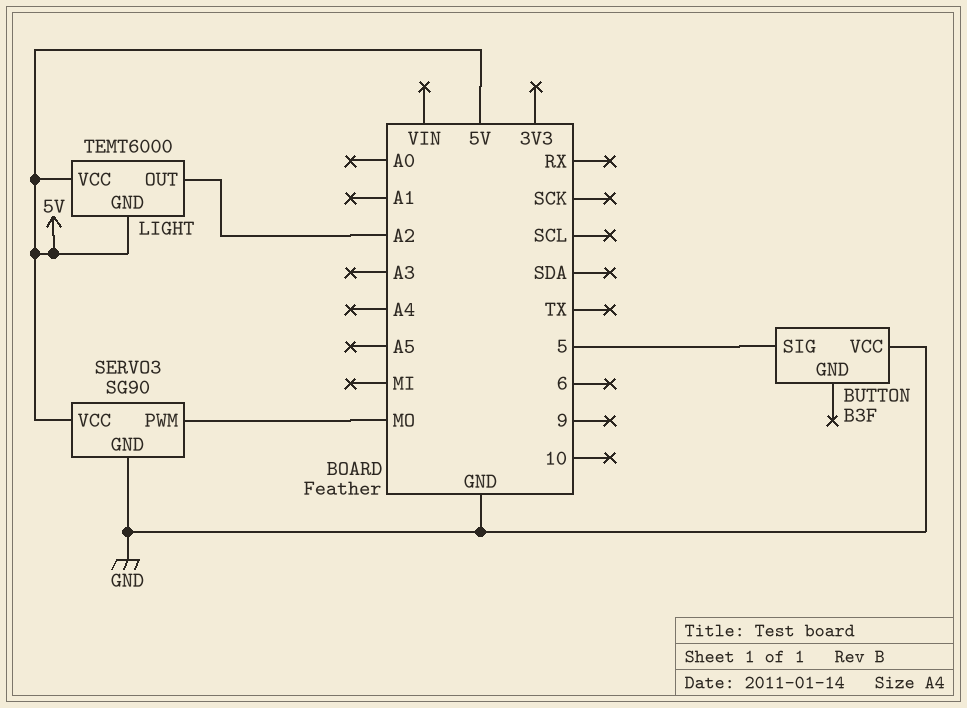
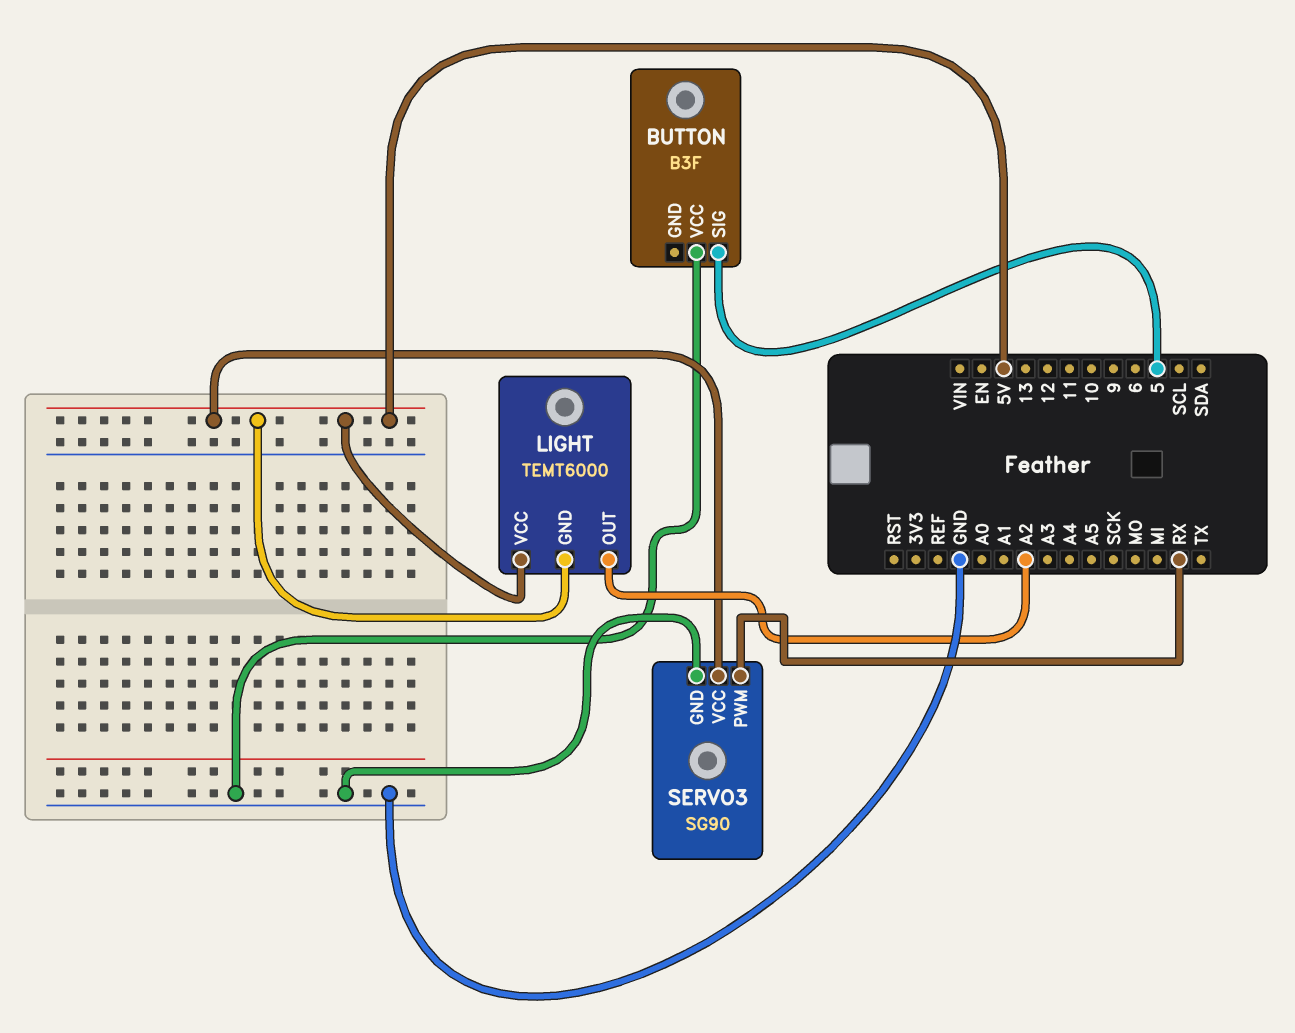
SERVO3 pin PWM: MO -> RX

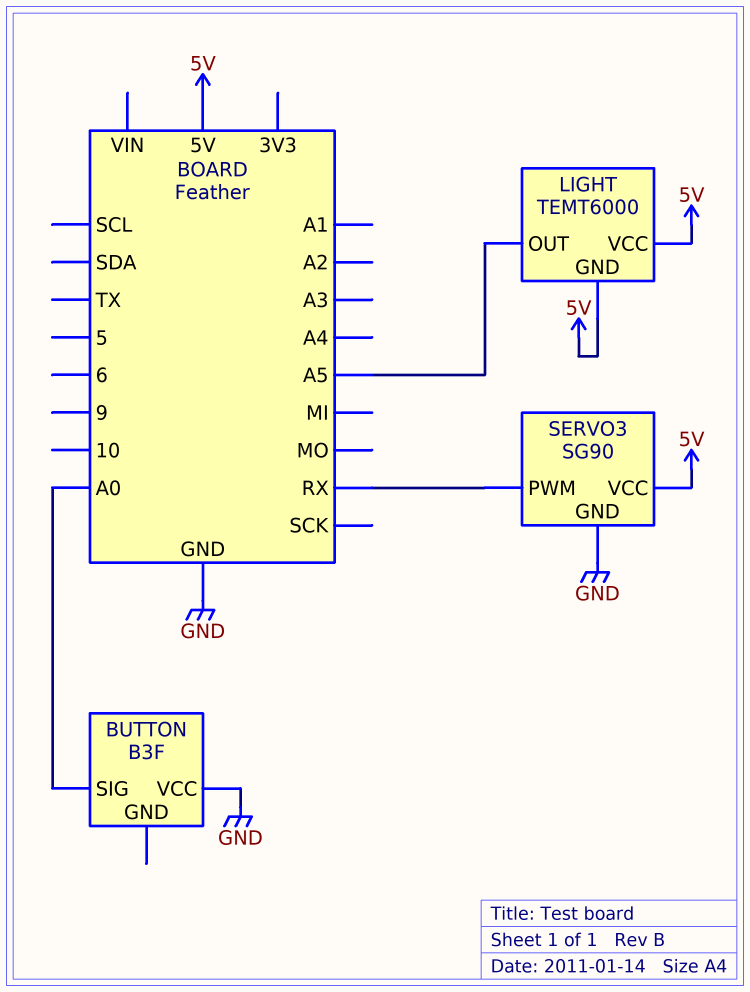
BUTTON pin SIG: 5 -> A0
LIGHT pin OUT: A2 -> A5

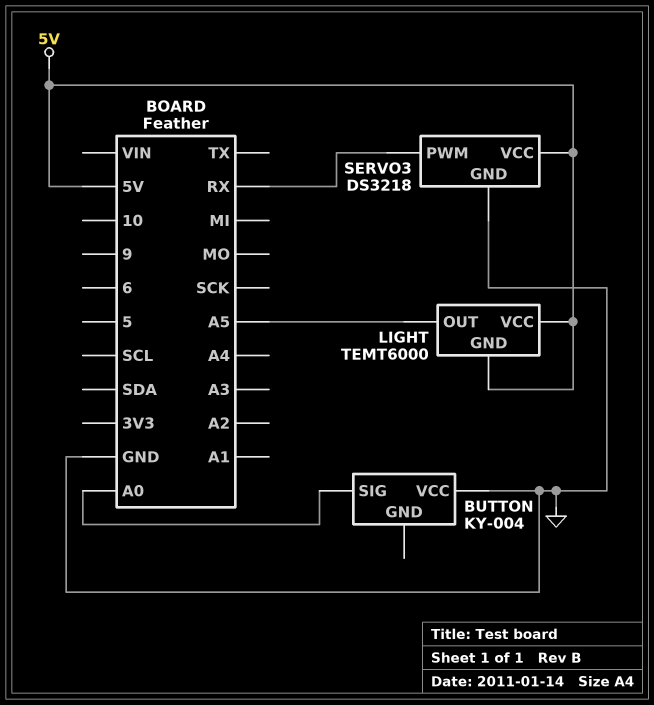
BUTTON: B3F -> KY-004
SERVO3: SG90 -> DS3218

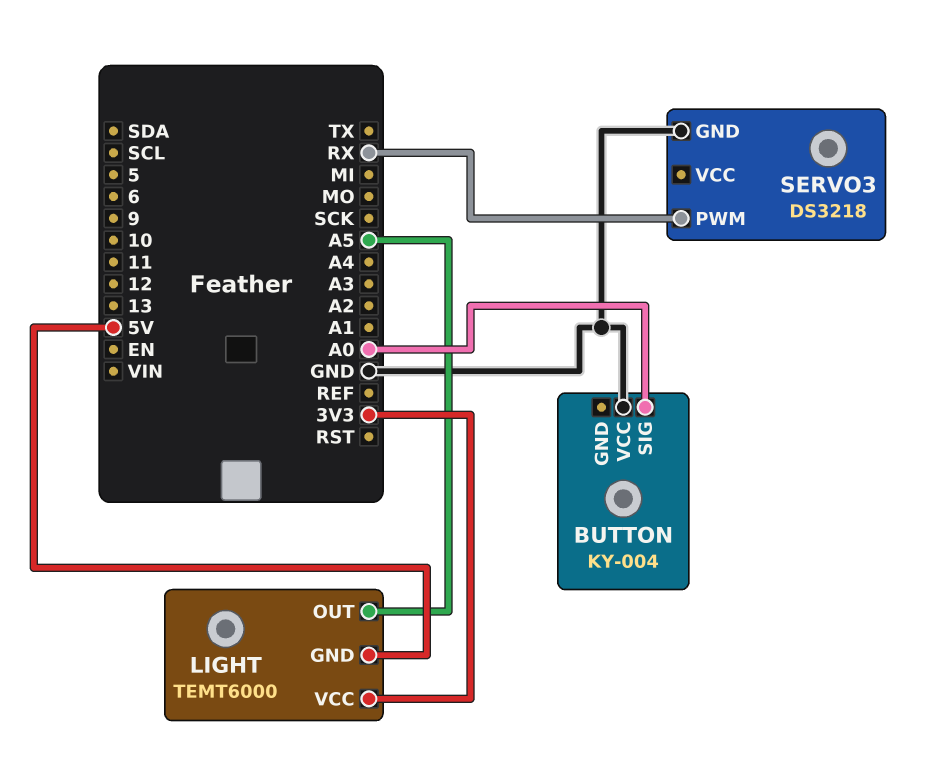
LIGHT pin VCC: 5V -> 3V3
SERVO3 pin VCC: 5V -> none

